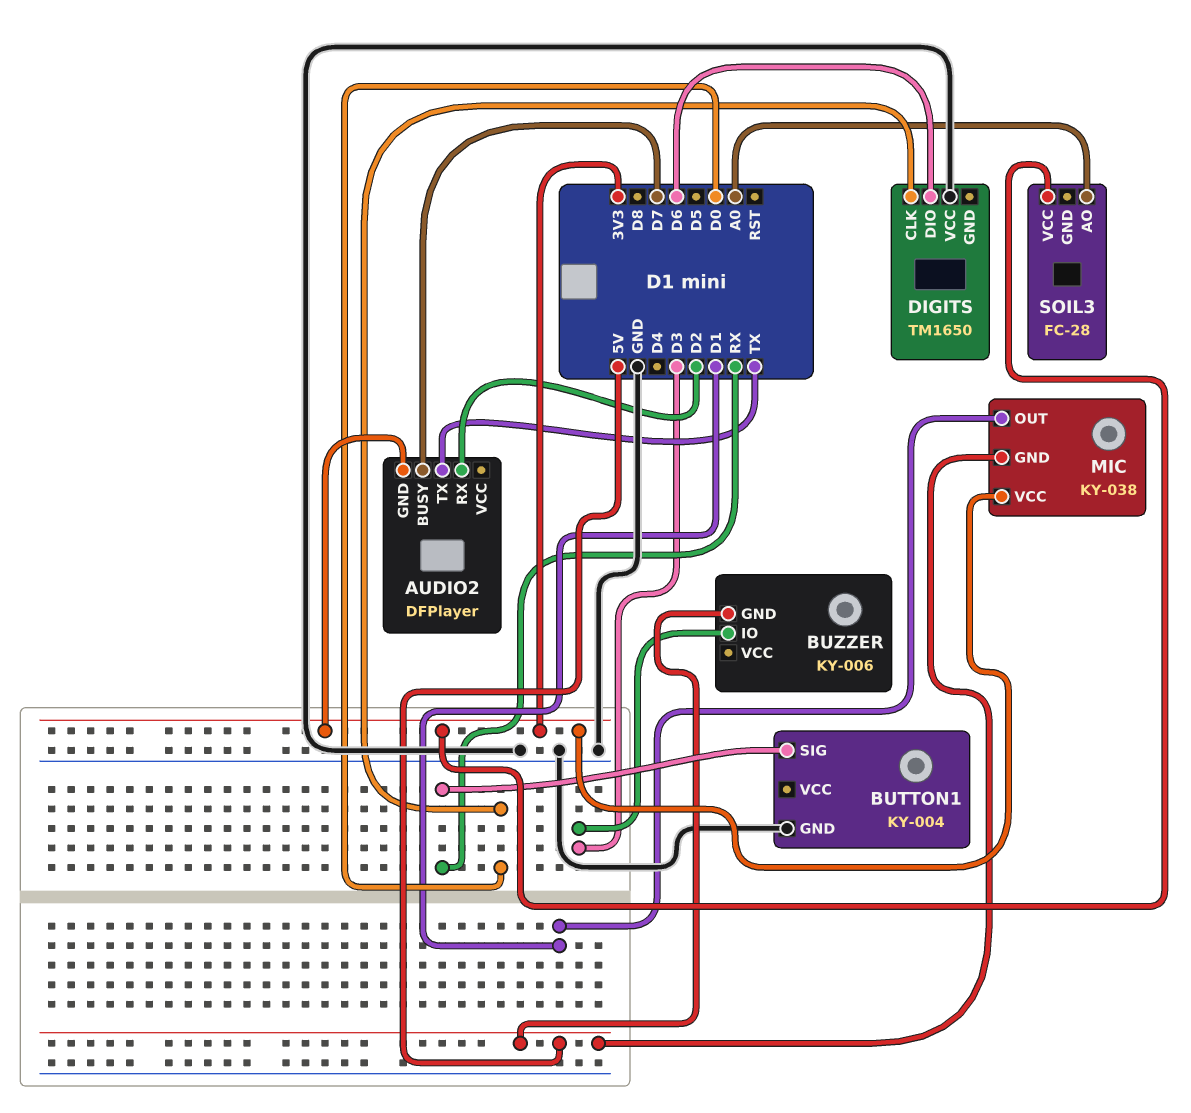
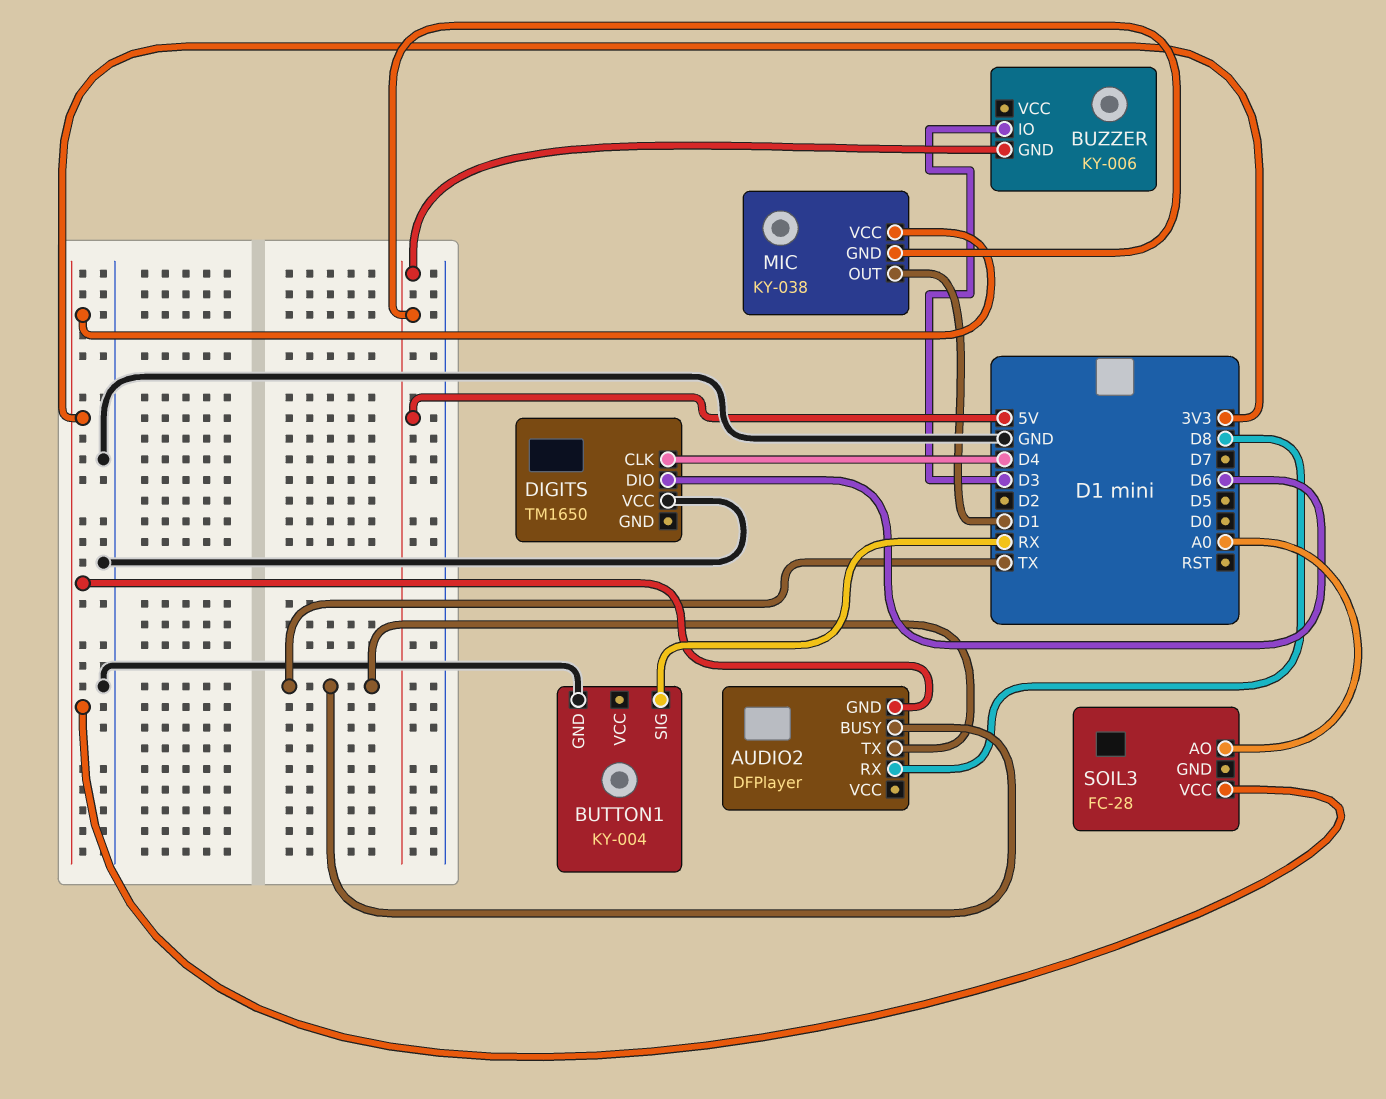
AUDIO2 pin BUSY: D7 -> TX
AUDIO2 pin RX: D2 -> D8
DIGITS pin CLK: D0 -> D4

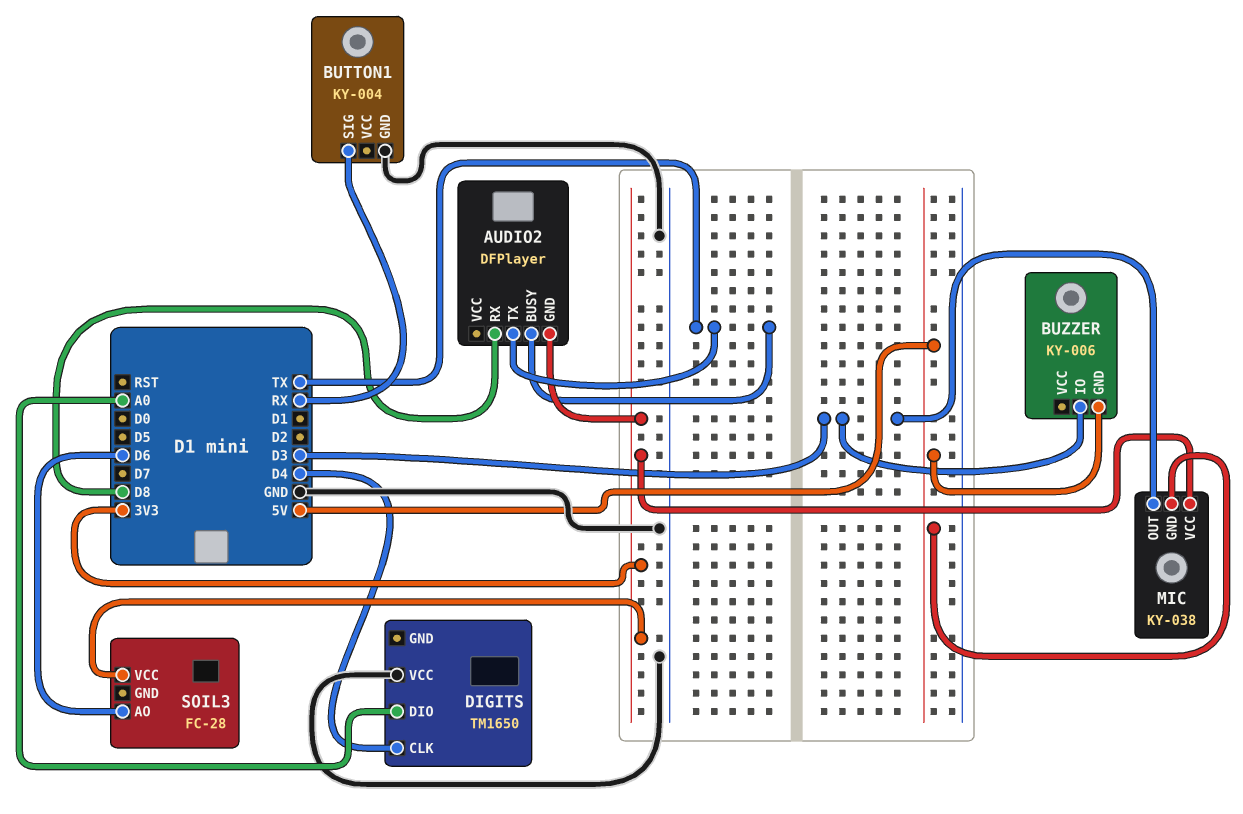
DIGITS pin DIO: D6 -> A0
MIC pin OUT: D1 -> D3
SOIL3 pin AO: A0 -> D6

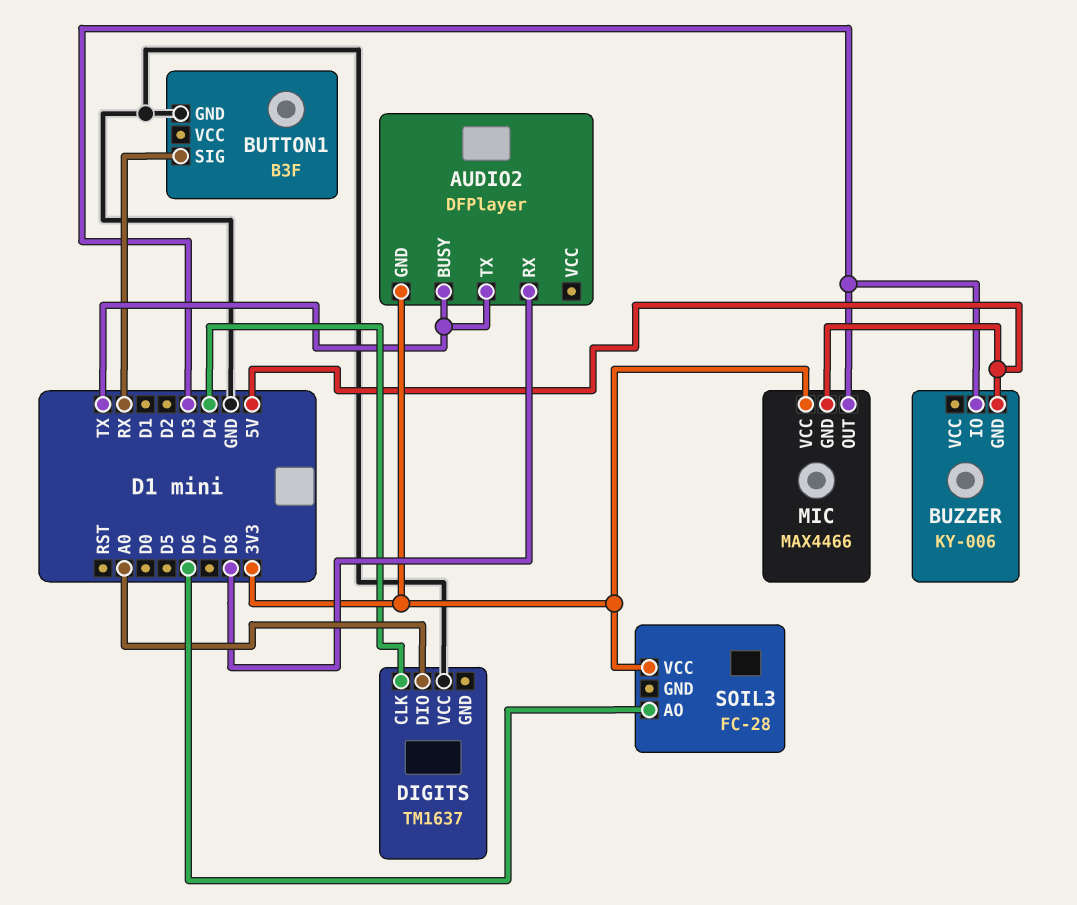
BUTTON1: KY-004 -> B3F
DIGITS: TM1650 -> TM1637
MIC: KY-038 -> MAX4466

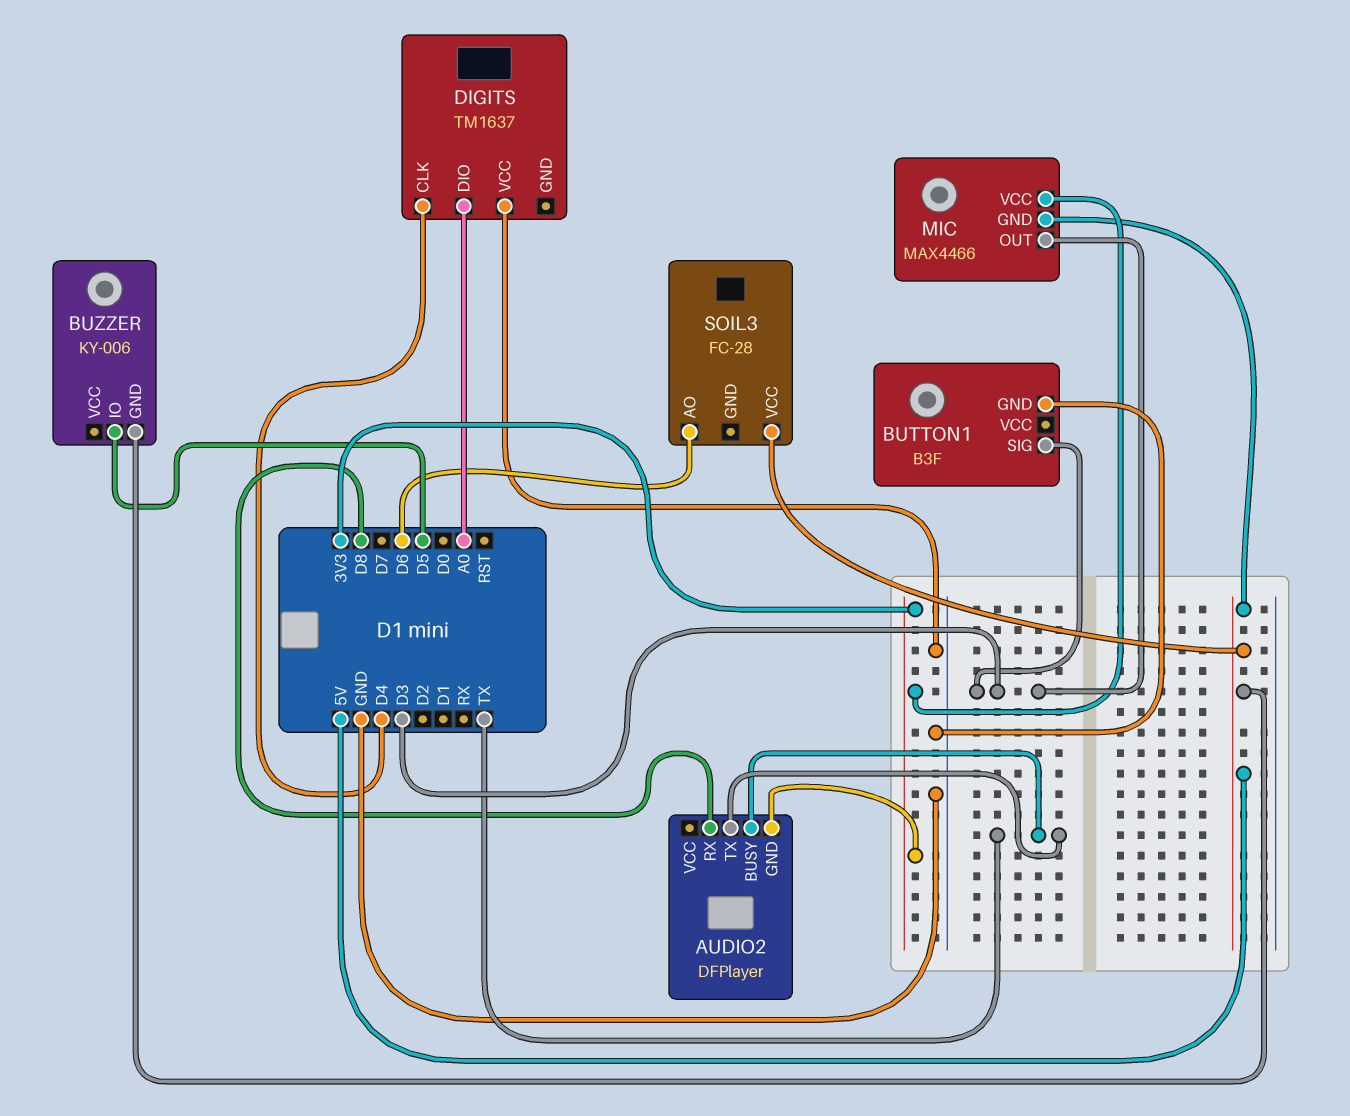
BUTTON1 pin SIG: RX -> D3
BUZZER pin IO: D3 -> D5
SOIL3 pin VCC: 3V3 -> 5V

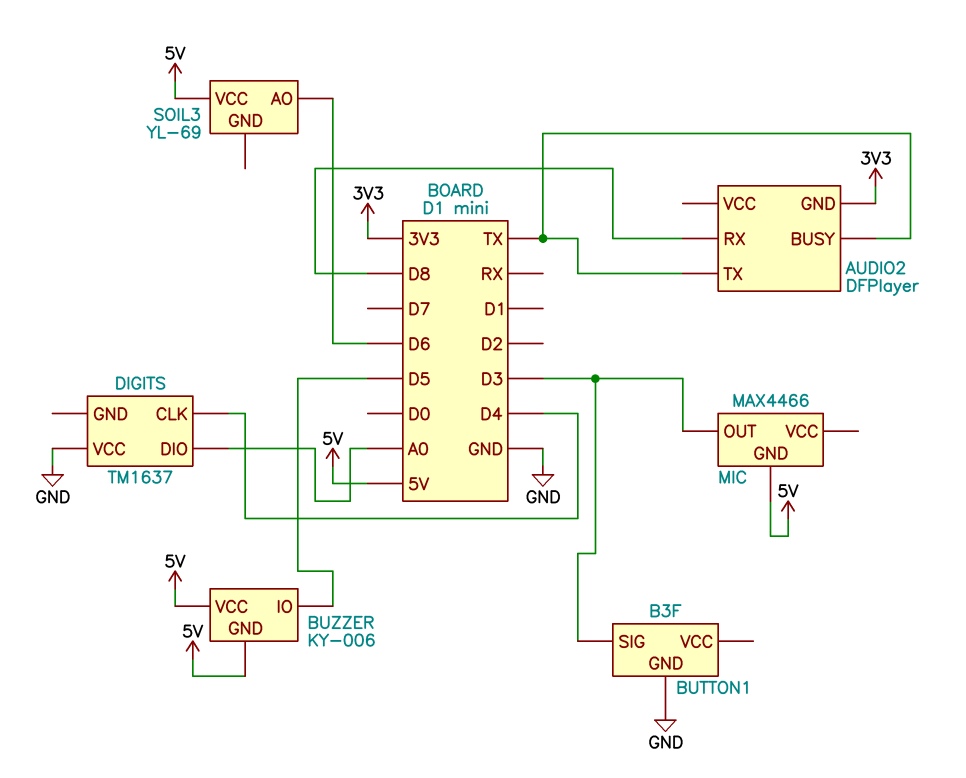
BUZZER pin VCC: none -> 5V
MIC pin VCC: 3V3 -> none
SOIL3: FC-28 -> YL-69

